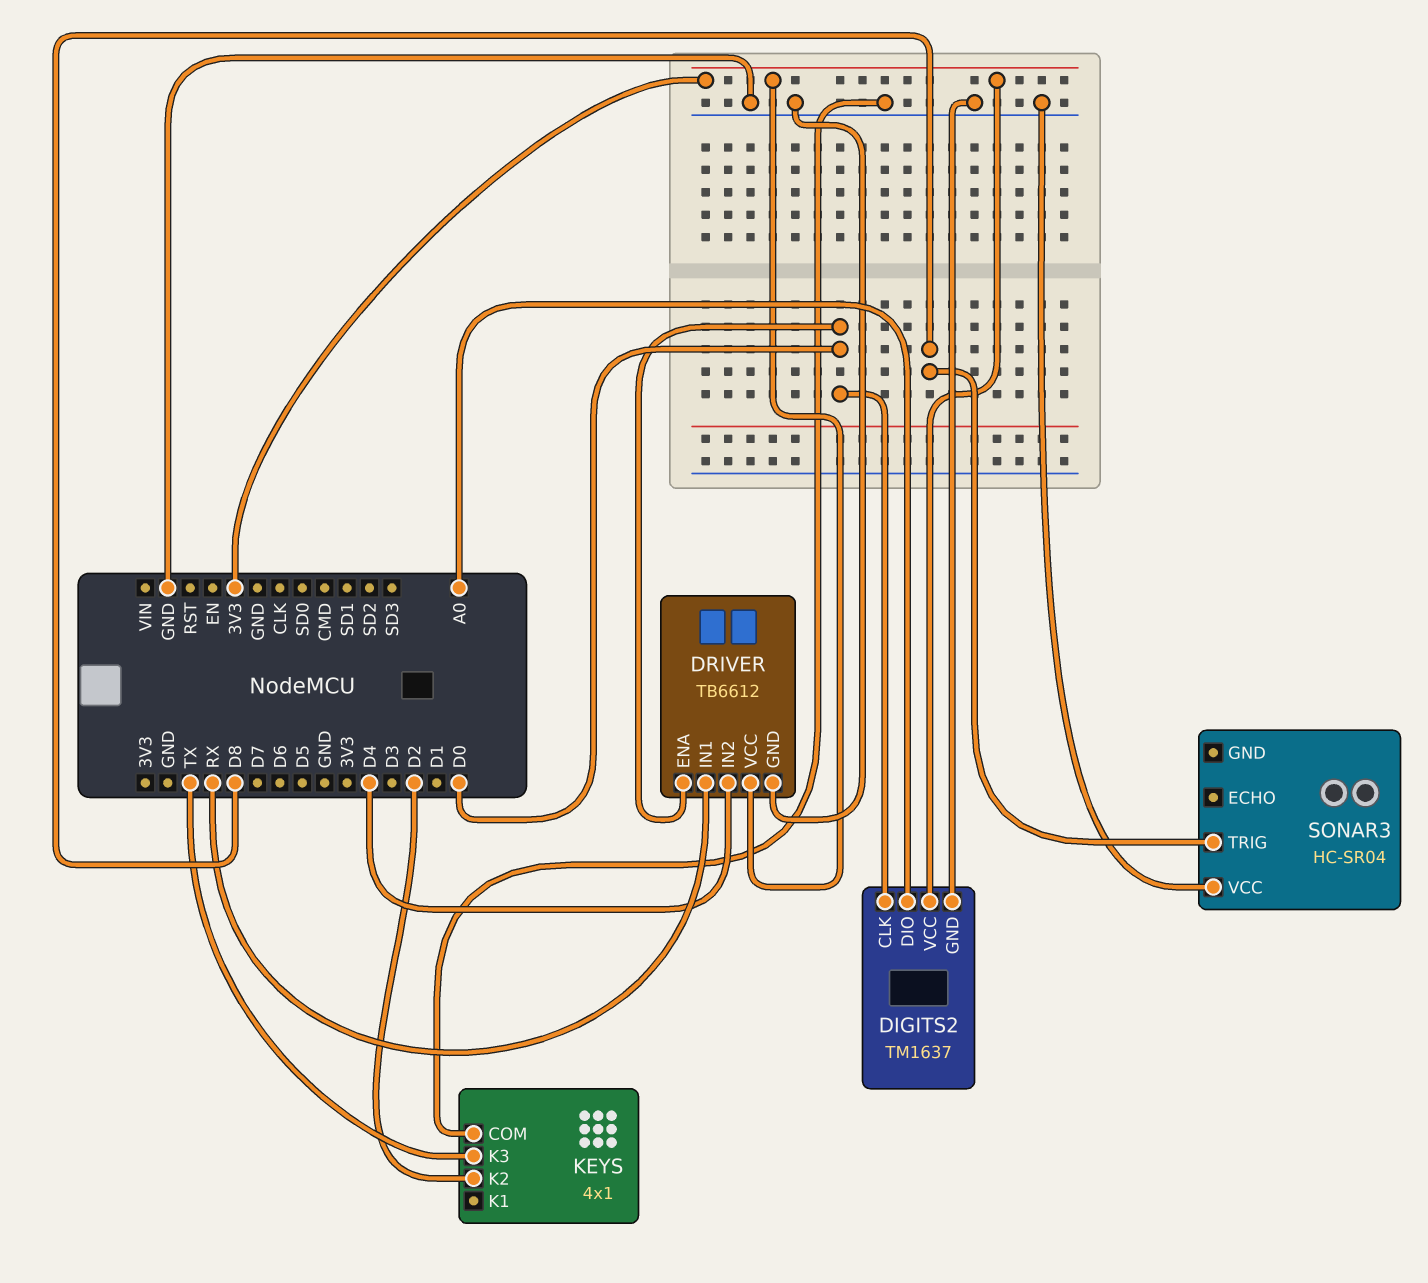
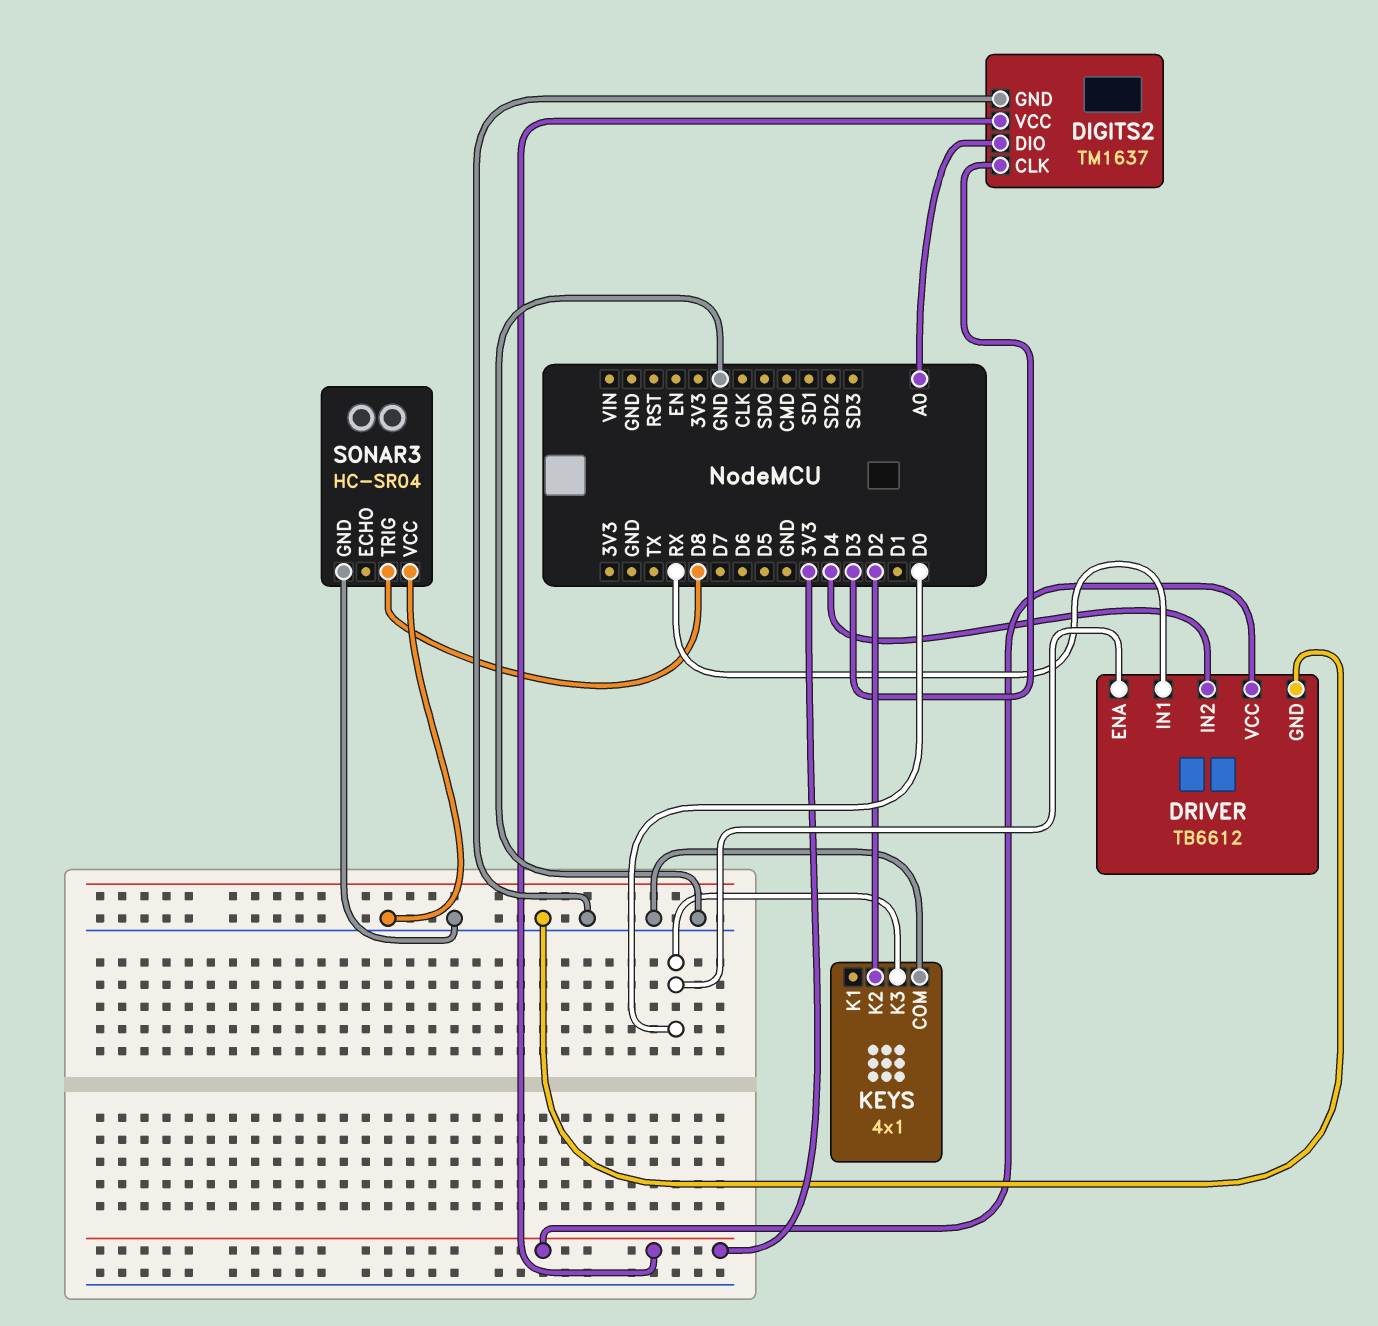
DIGITS2 pin CLK: D0 -> D3
KEYS pin K3: TX -> D0
SONAR3 pin GND: none -> GND

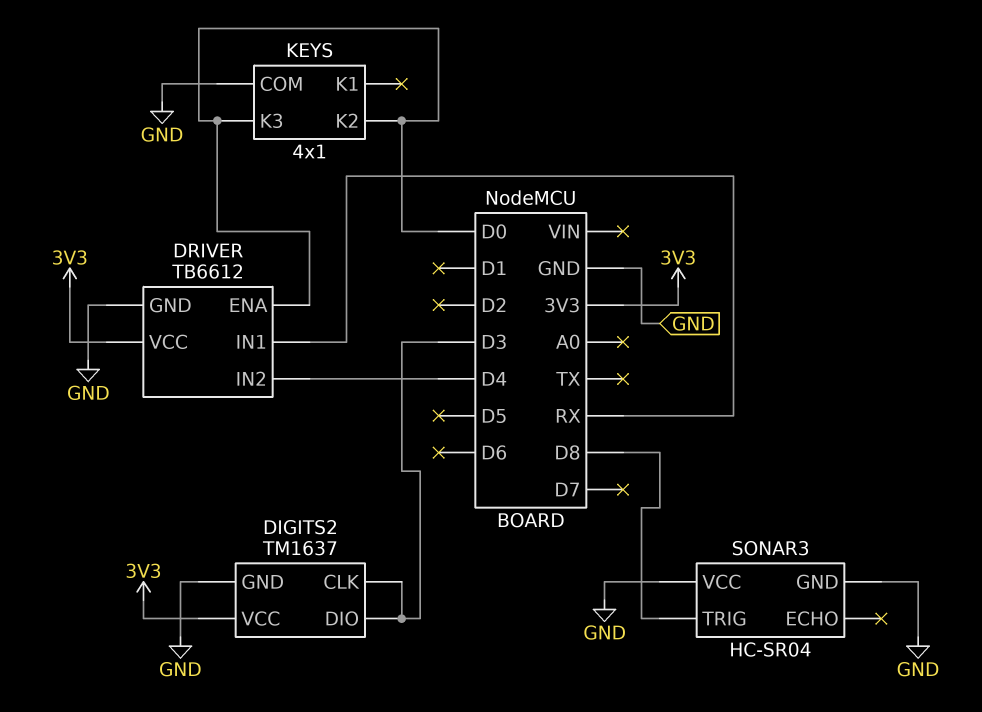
DIGITS2 pin DIO: A0 -> D3
KEYS pin K2: D2 -> D0

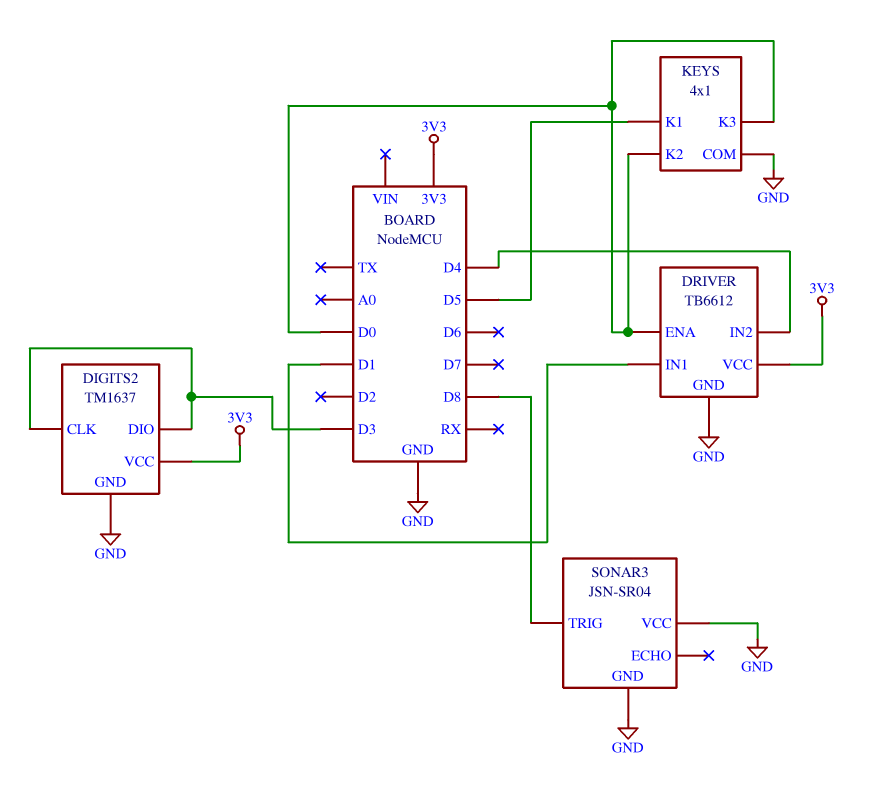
DRIVER pin IN1: RX -> D1
KEYS pin K1: none -> D5
SONAR3: HC-SR04 -> JSN-SR04

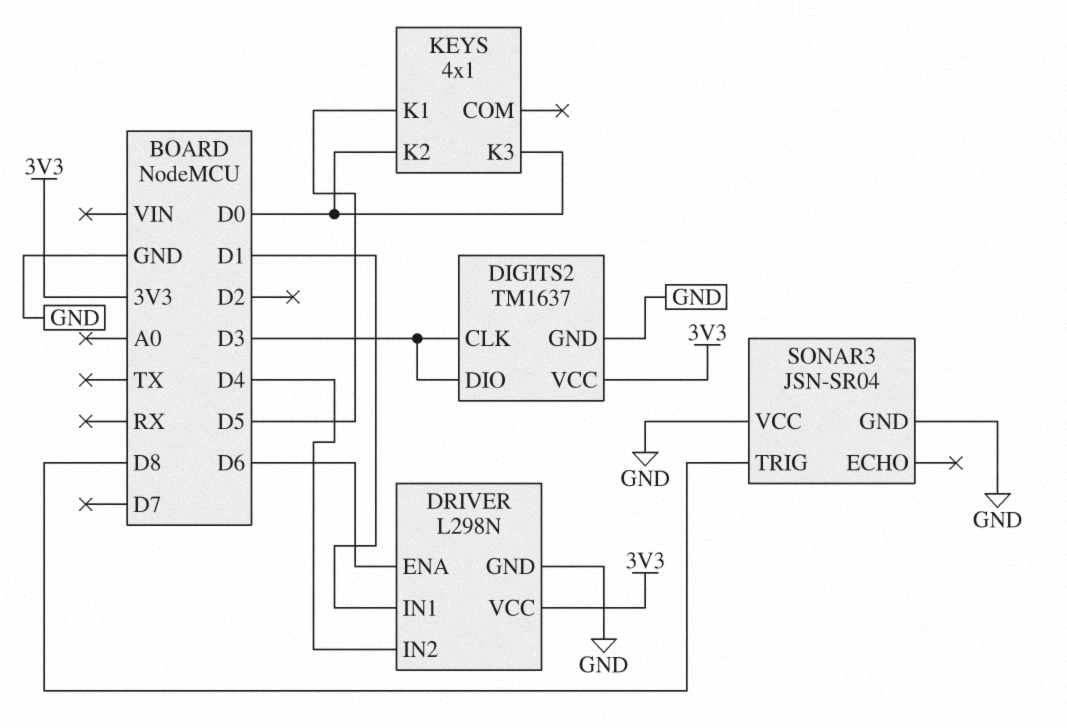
DRIVER: TB6612 -> L298N
DRIVER pin ENA: D0 -> D6
KEYS pin COM: GND -> none

